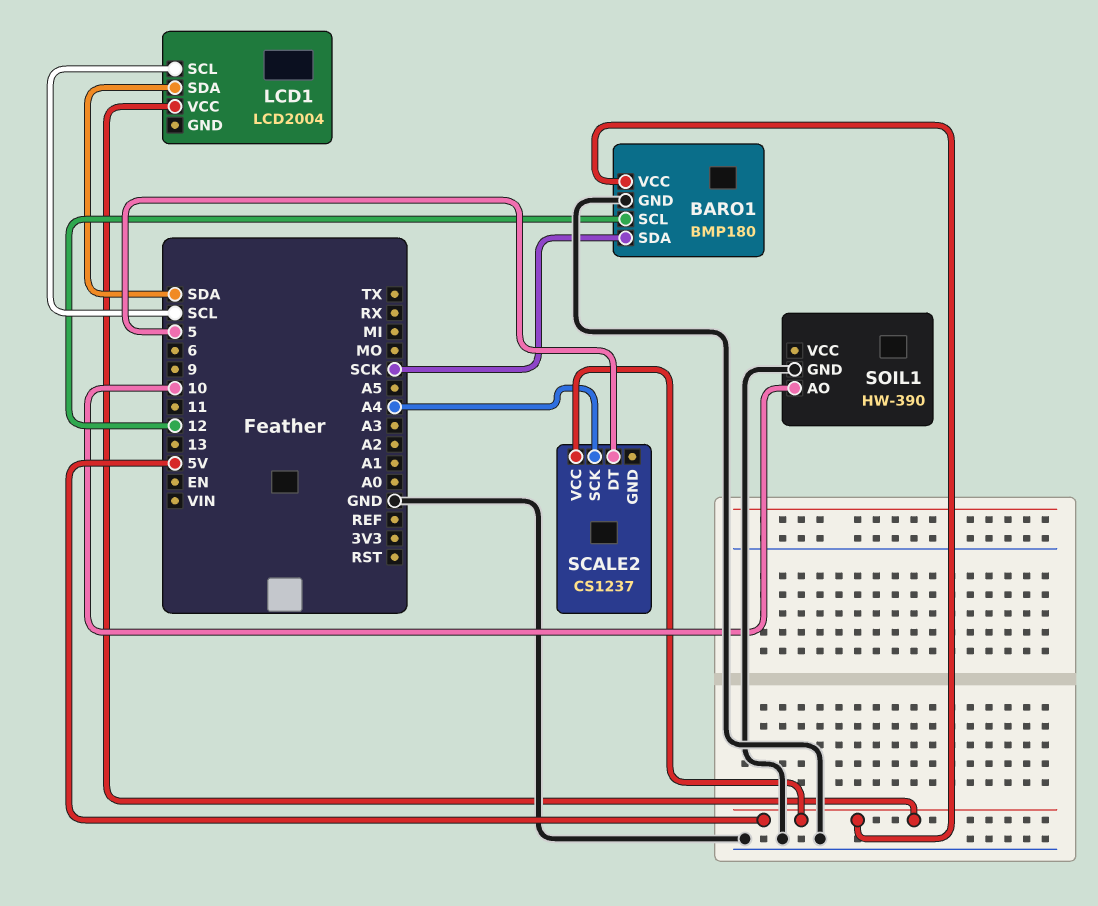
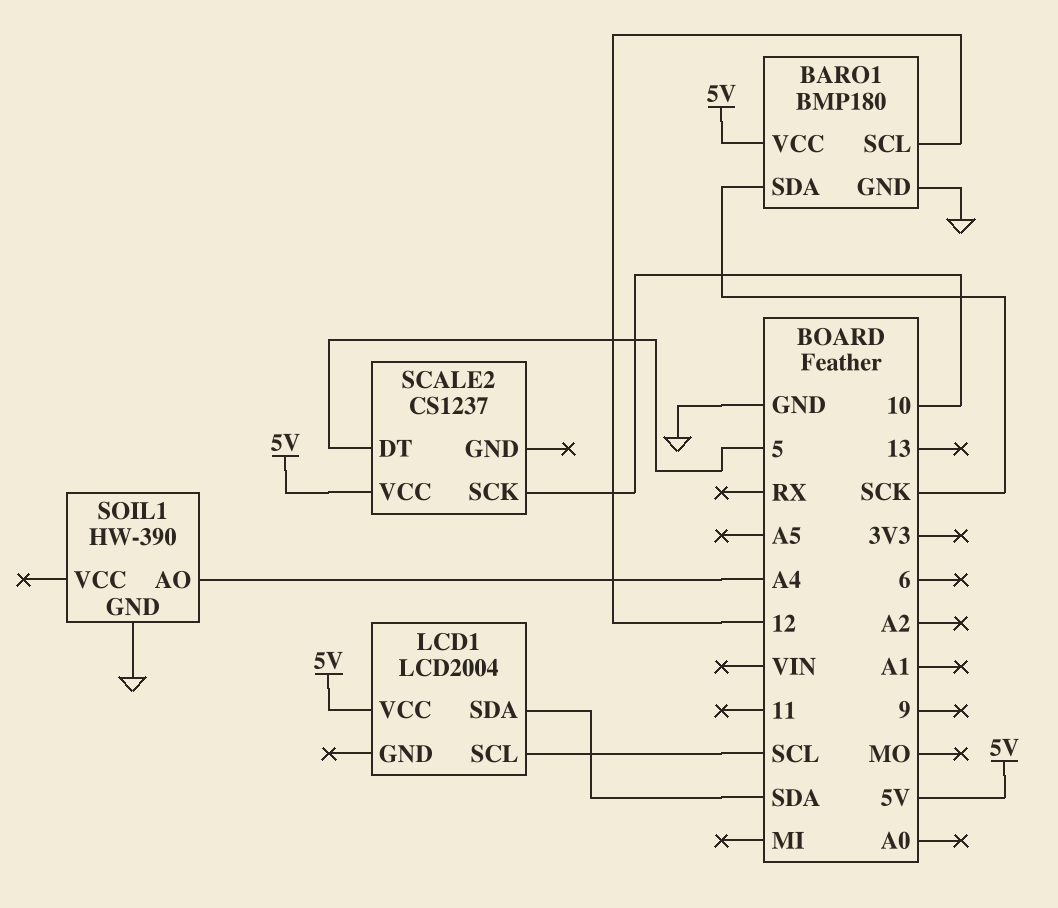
SCALE2 pin SCK: A4 -> 10
SOIL1 pin AO: 10 -> A4

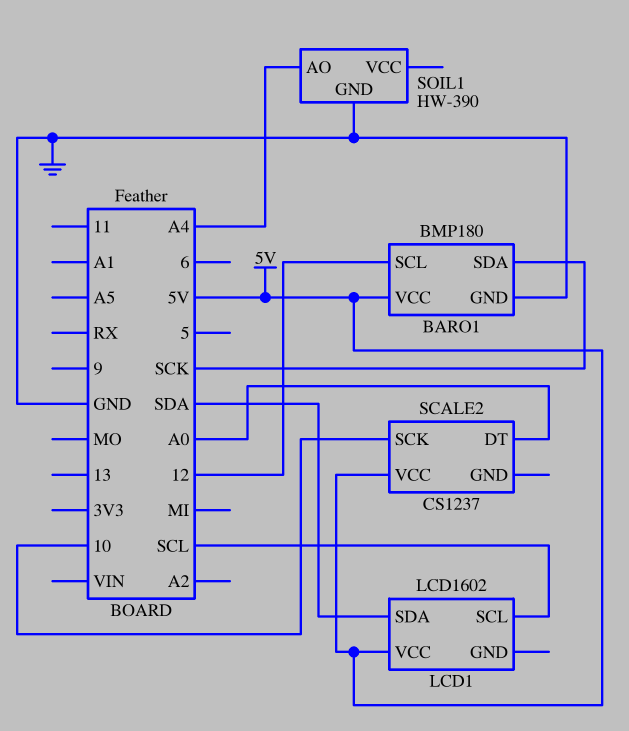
LCD1: LCD2004 -> LCD1602
SCALE2 pin DT: 5 -> A0

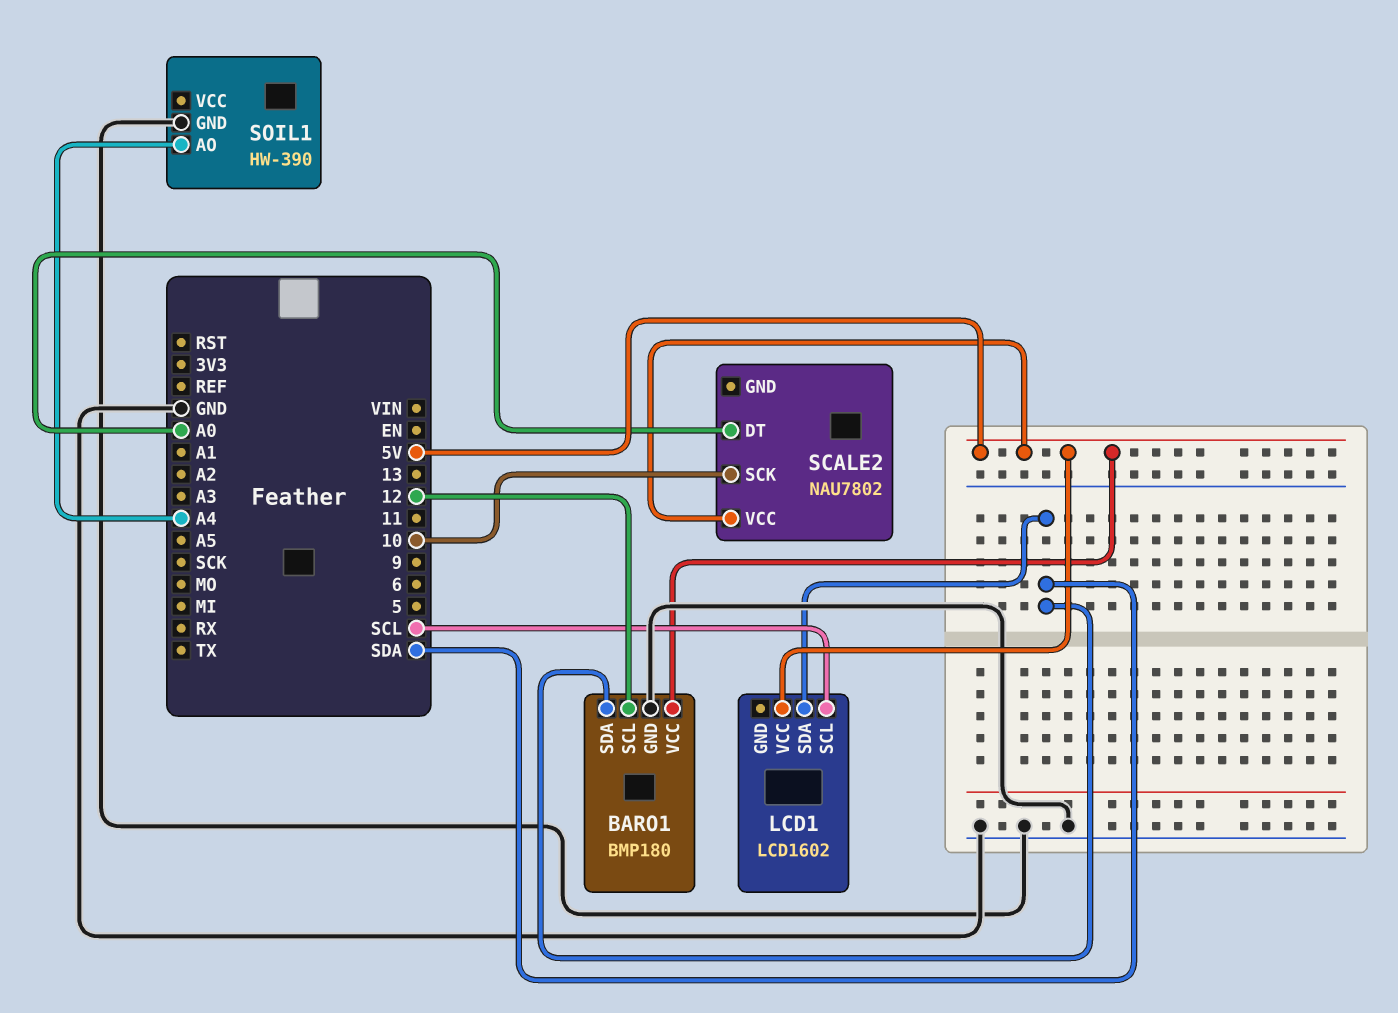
BARO1 pin SDA: SCK -> SDA
SCALE2: CS1237 -> NAU7802

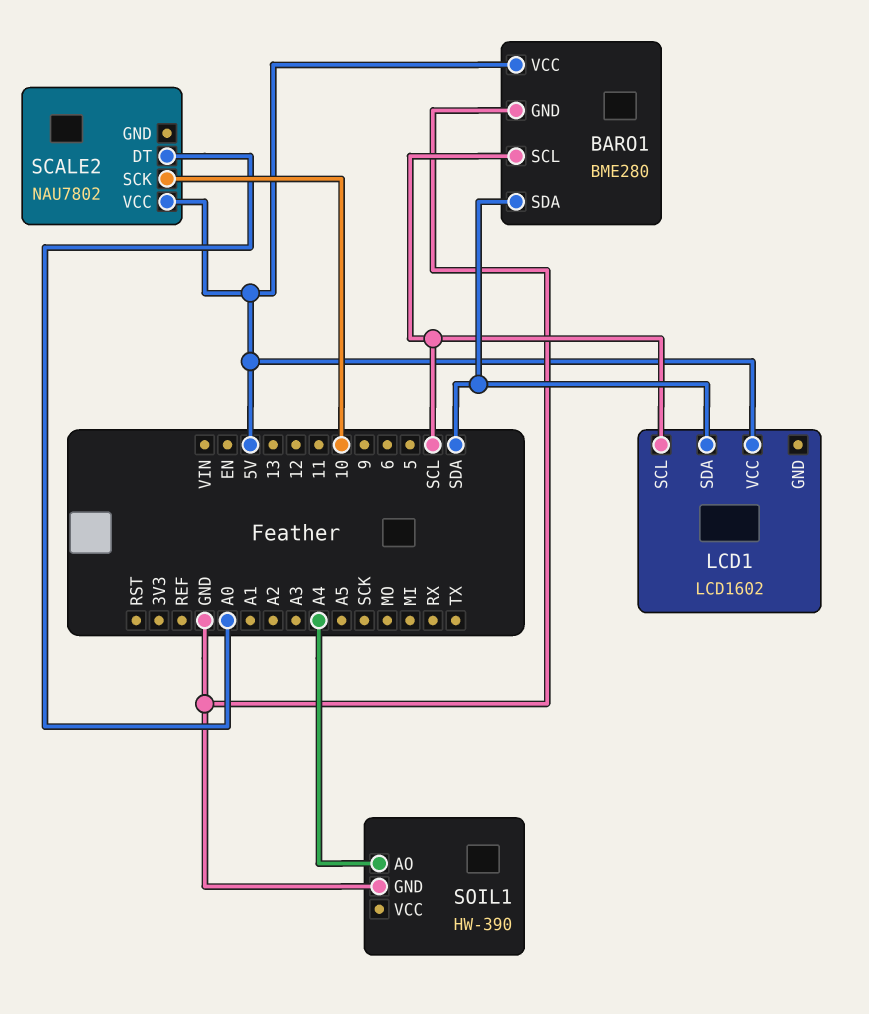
BARO1: BMP180 -> BME280
BARO1 pin SCL: 12 -> SCL

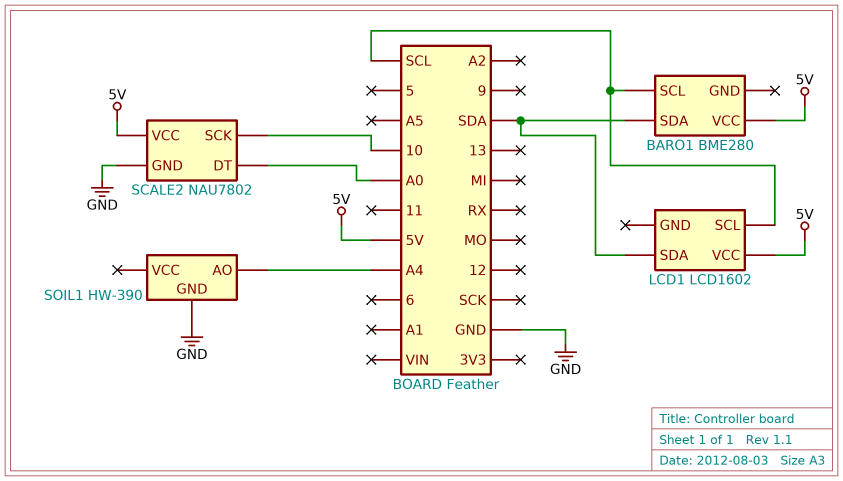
BARO1 pin GND: GND -> none
SCALE2 pin GND: none -> GND

